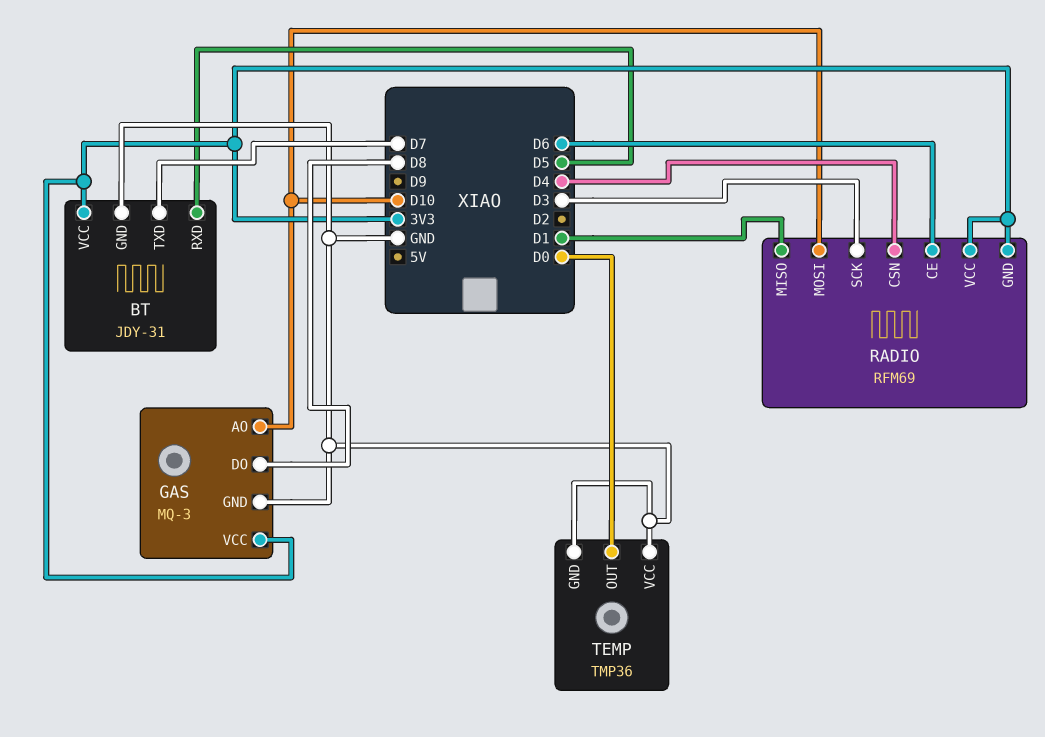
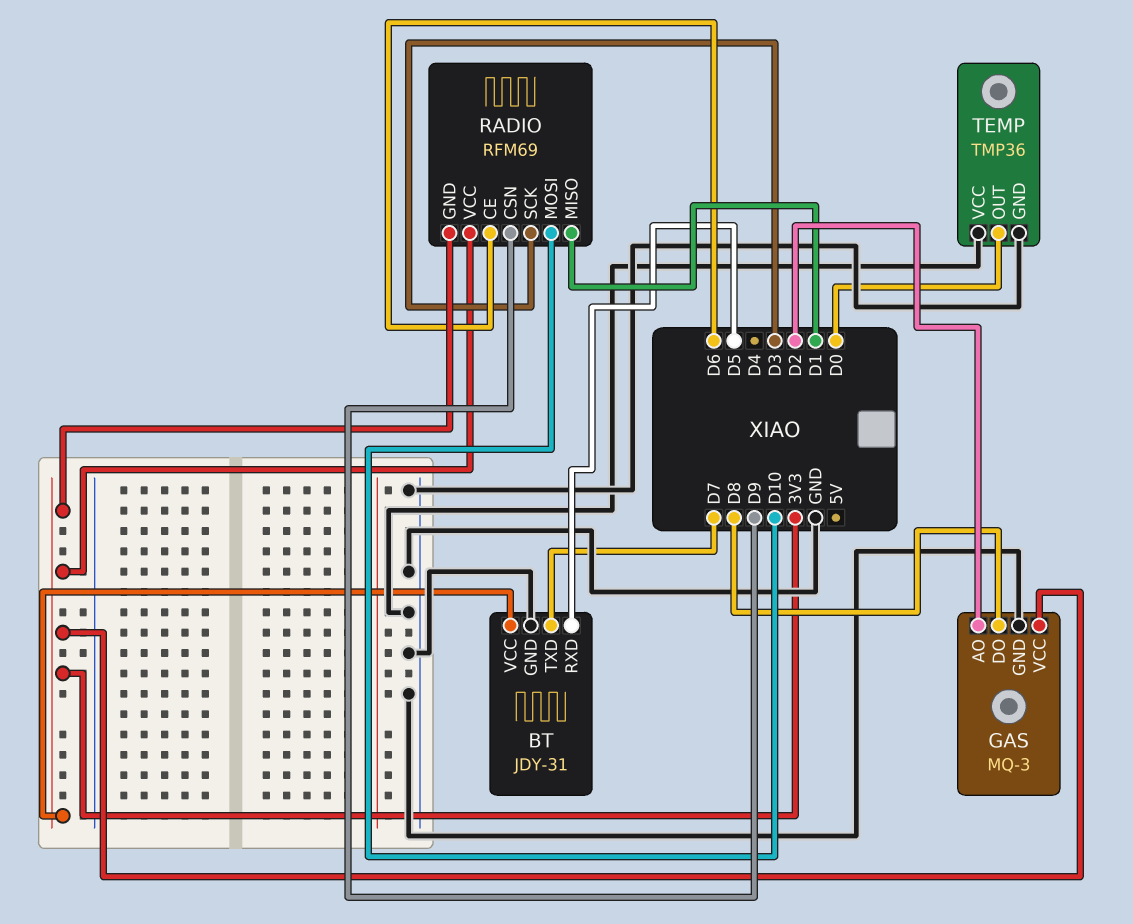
GAS pin AO: D10 -> D2
RADIO pin CSN: D4 -> D9

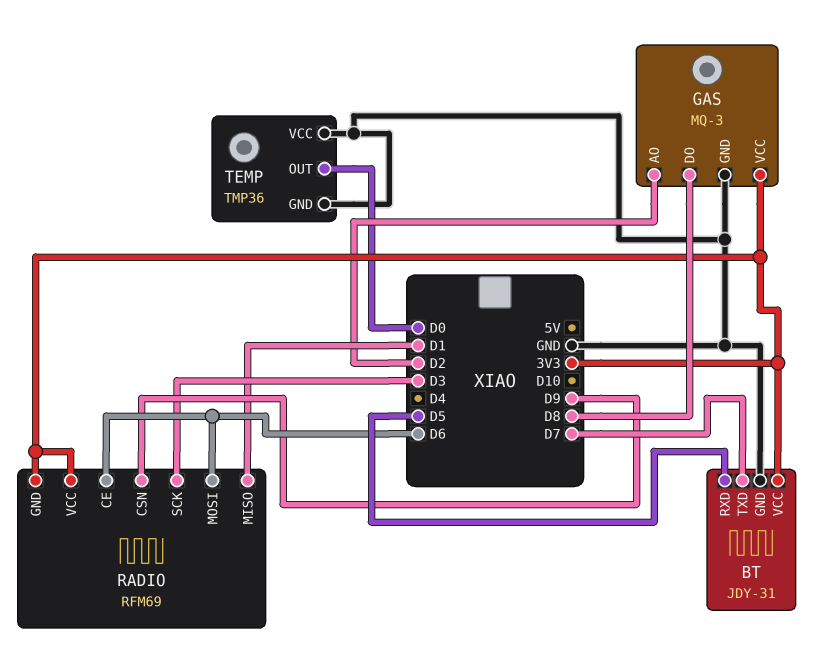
RADIO pin MOSI: D10 -> D6

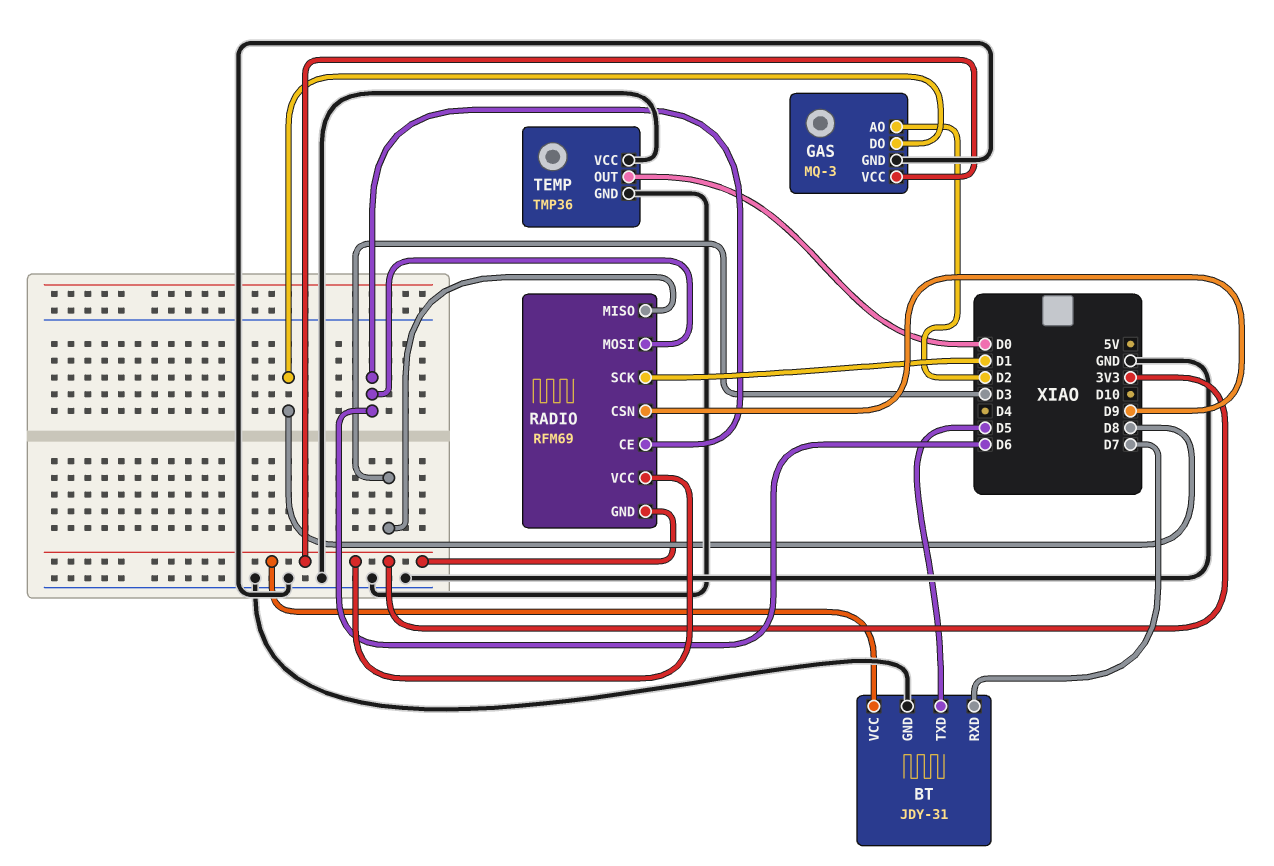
BT pin RXD: D5 -> D7
BT pin TXD: D7 -> D5
RADIO pin MISO: D1 -> D3
RADIO pin SCK: D3 -> D1

